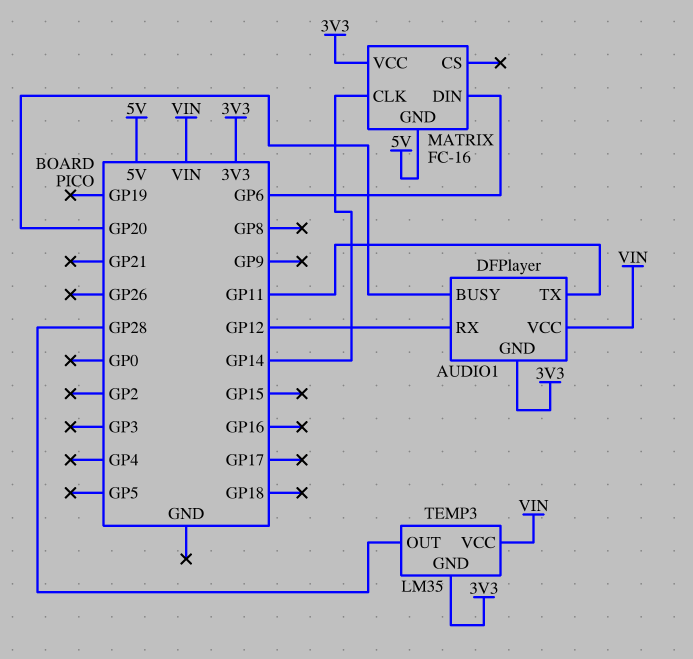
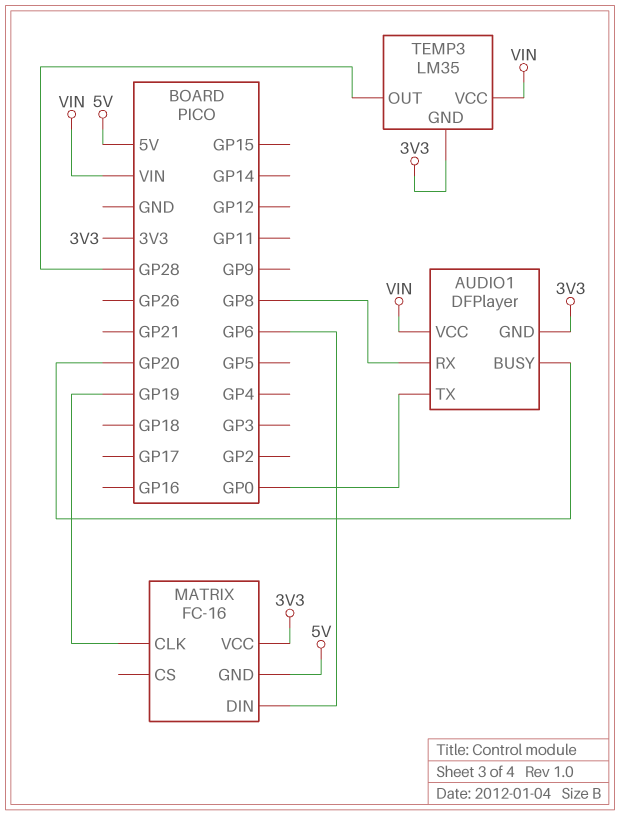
AUDIO1 pin RX: GP12 -> GP8
AUDIO1 pin TX: GP11 -> GP0
MATRIX pin CLK: GP14 -> GP19

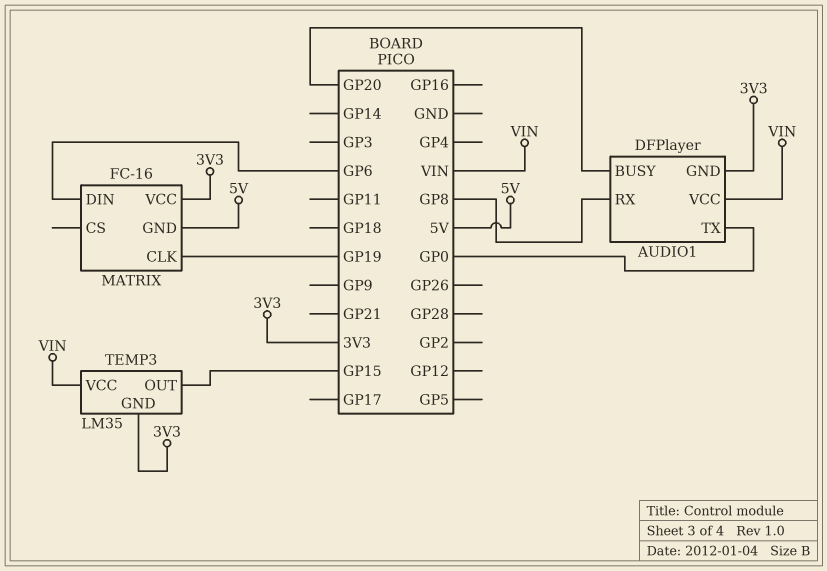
TEMP3 pin OUT: GP28 -> GP15

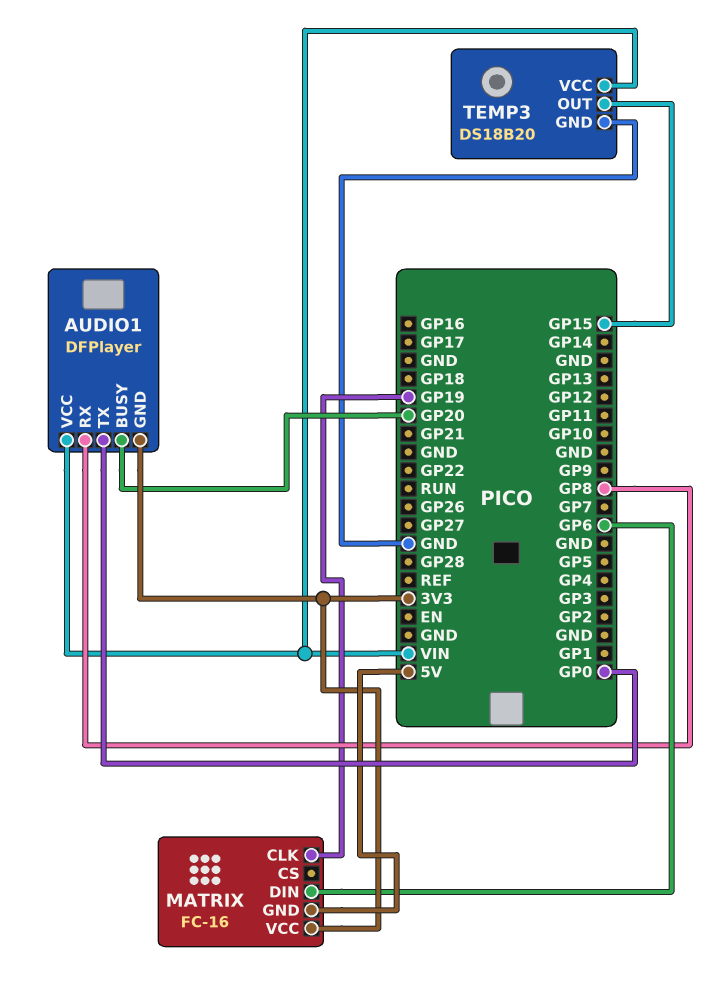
TEMP3: LM35 -> DS18B20
TEMP3 pin GND: 3V3 -> GND

